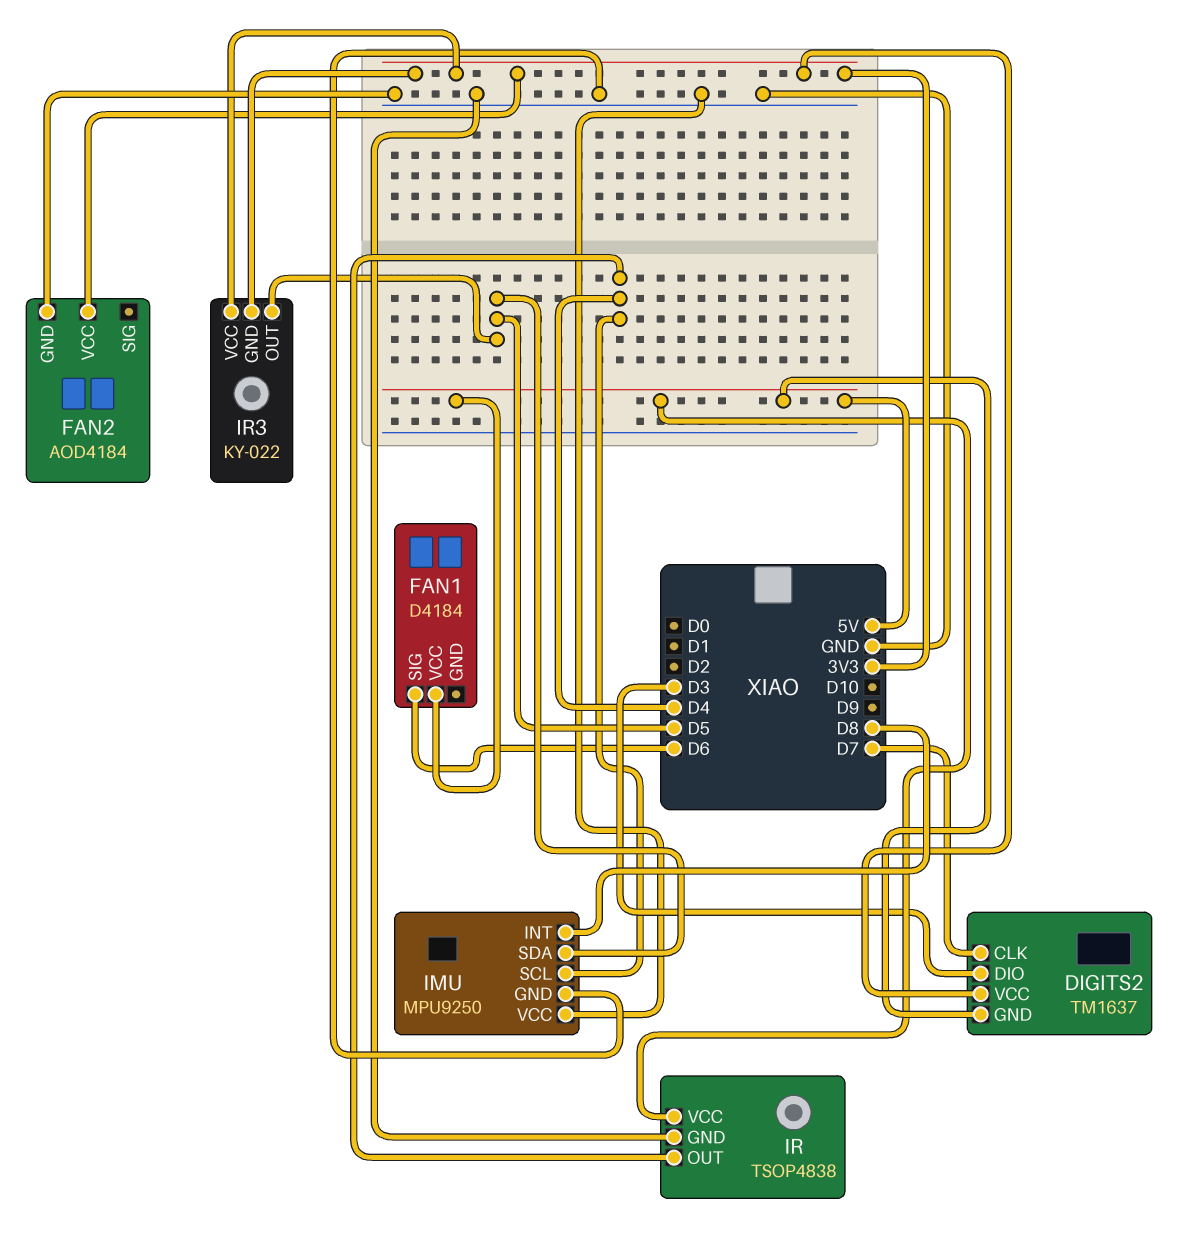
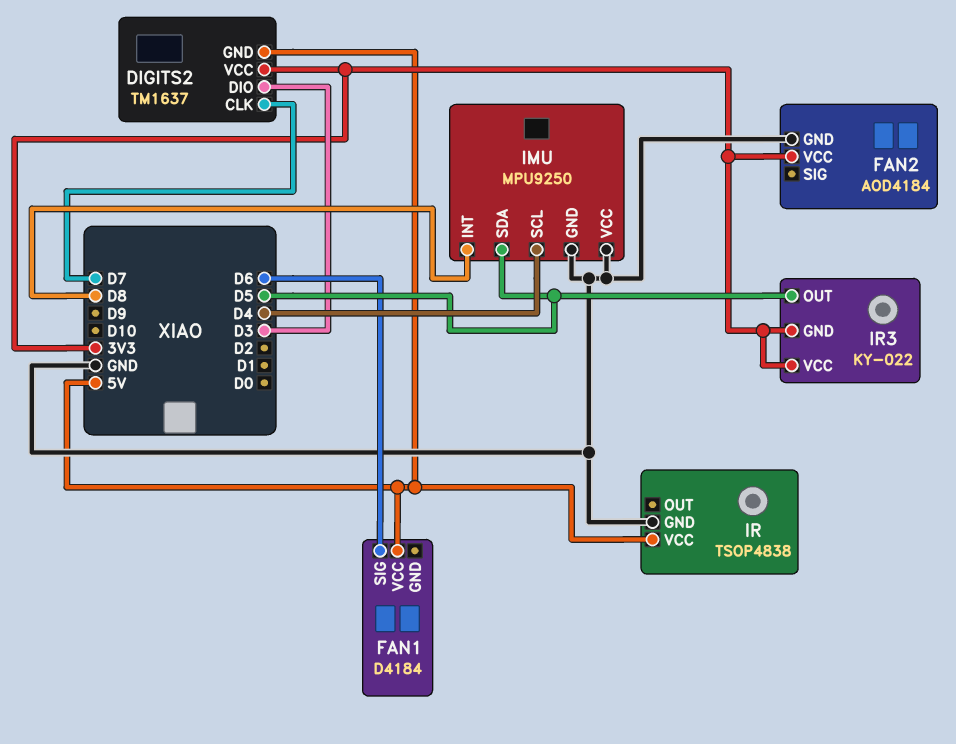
IR pin OUT: D4 -> none

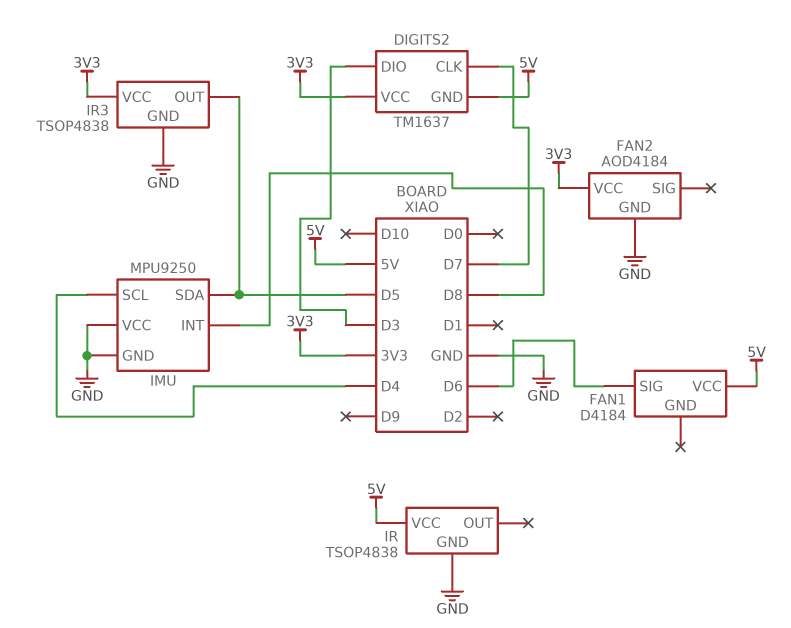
IR3: KY-022 -> TSOP4838
IR3 pin GND: 3V3 -> GND

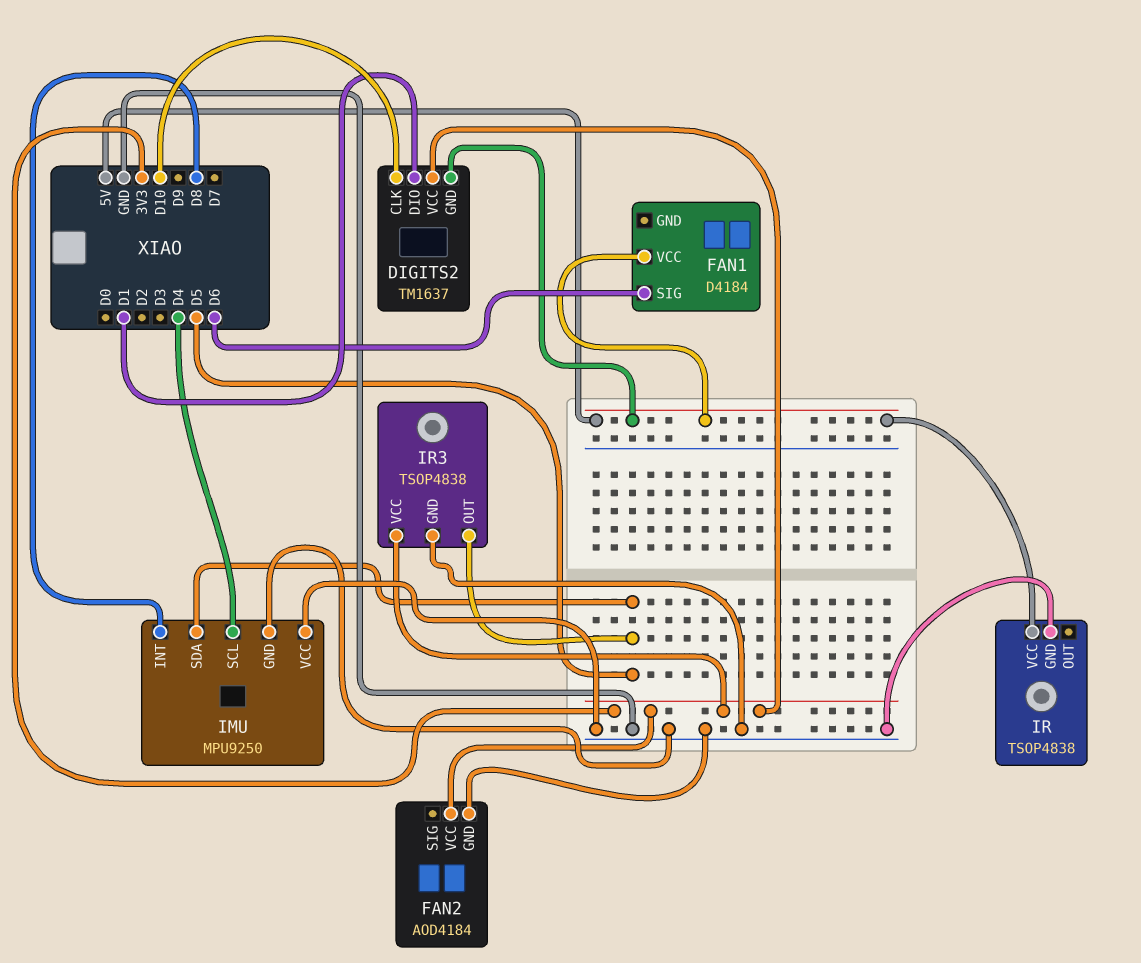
DIGITS2 pin CLK: D7 -> D10
DIGITS2 pin DIO: D3 -> D1

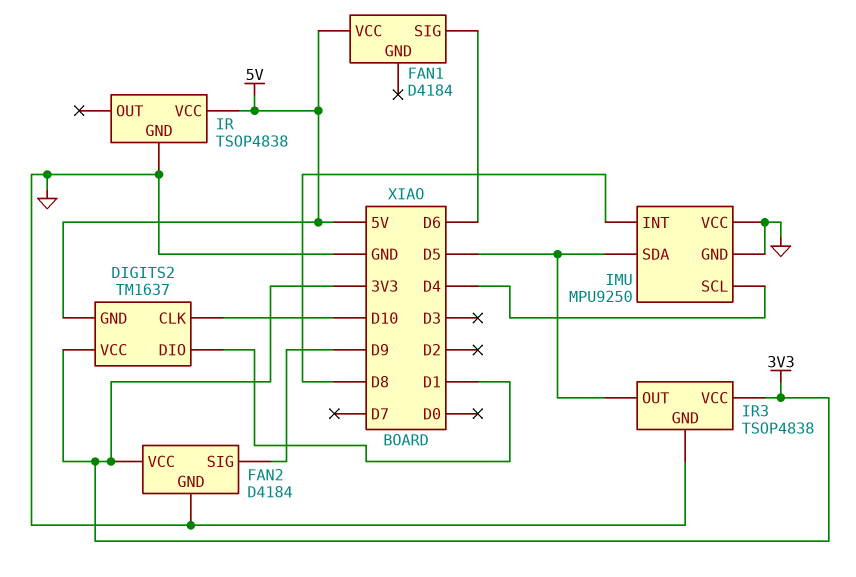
FAN2: AOD4184 -> D4184
FAN2 pin SIG: none -> D9

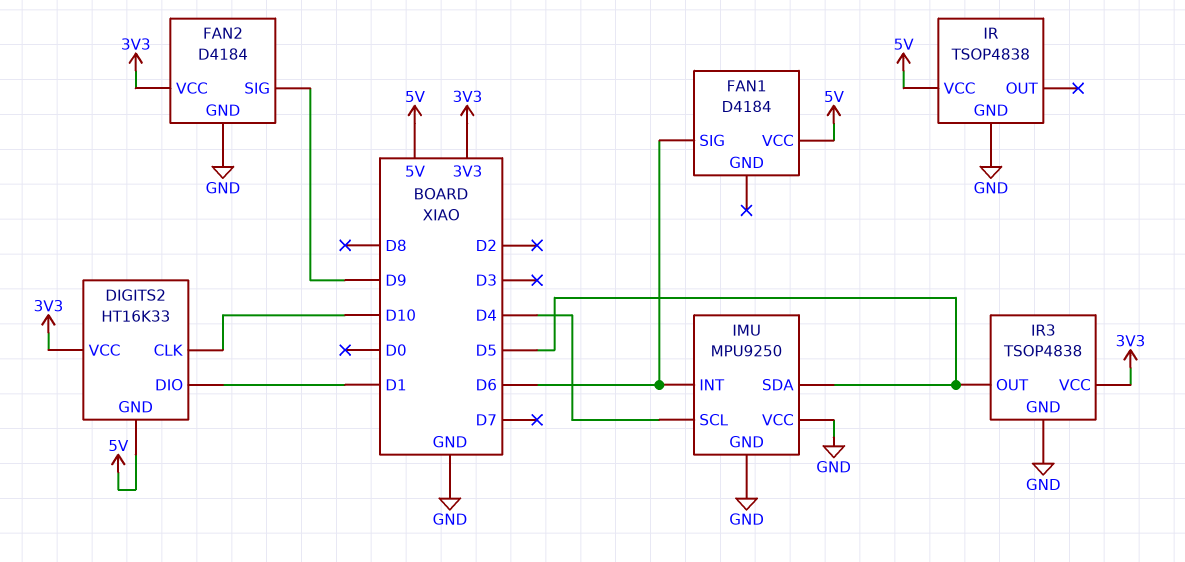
DIGITS2: TM1637 -> HT16K33
IMU pin INT: D8 -> D6

